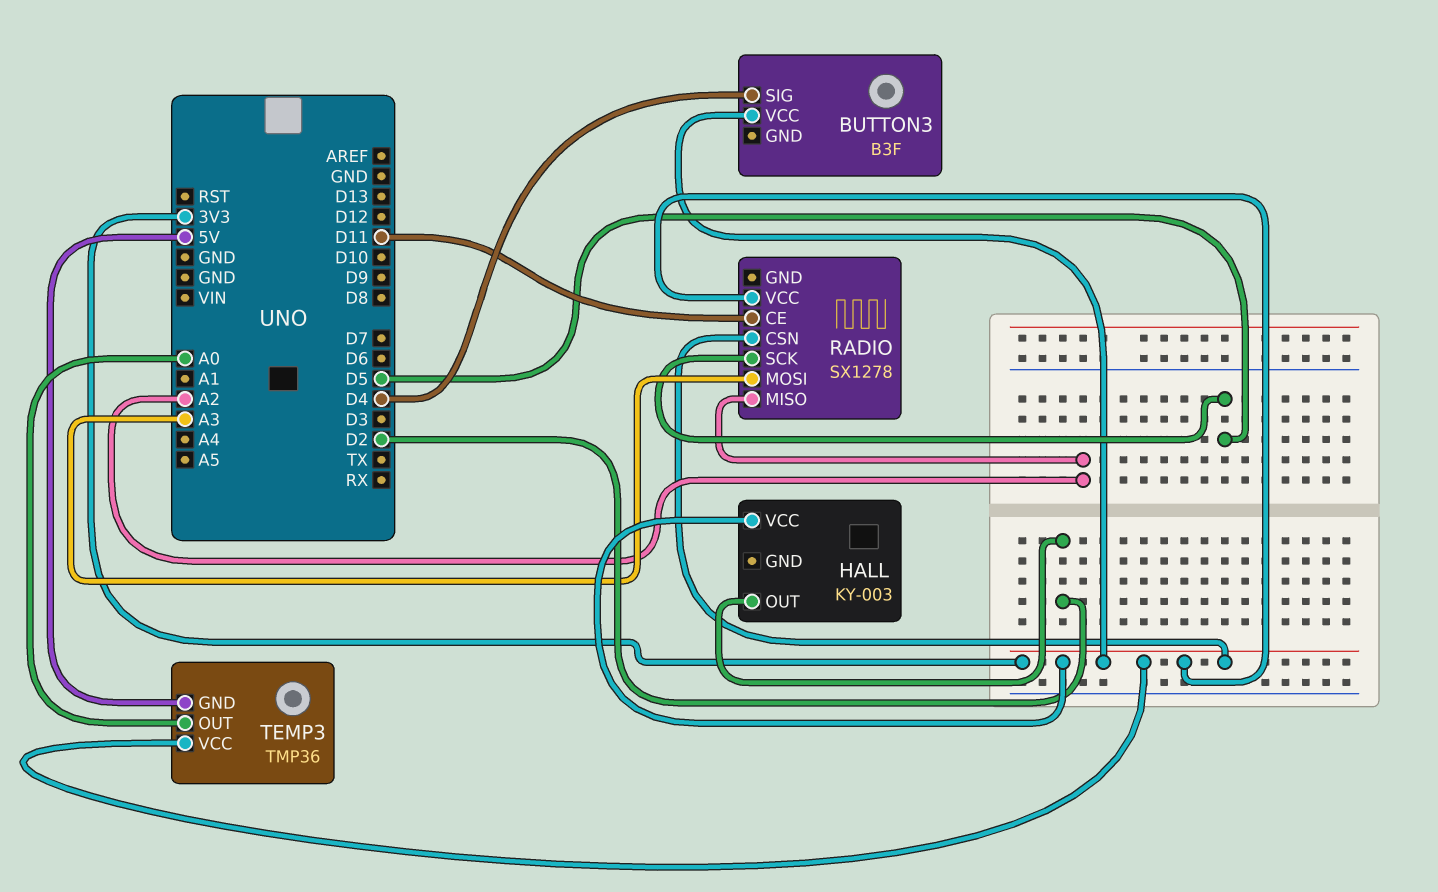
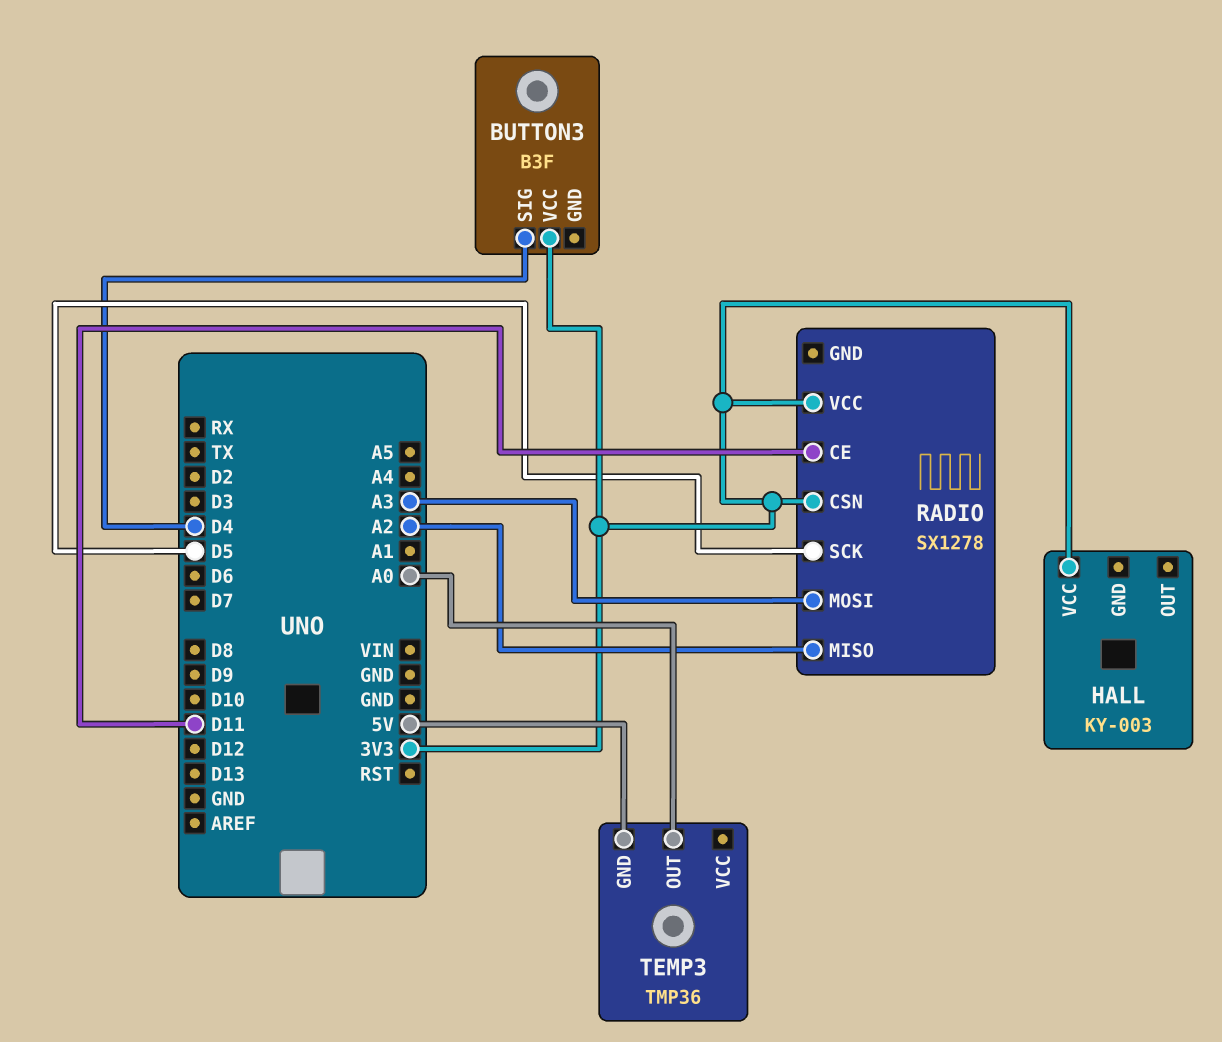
HALL pin OUT: D2 -> none
TEMP3 pin VCC: 3V3 -> none

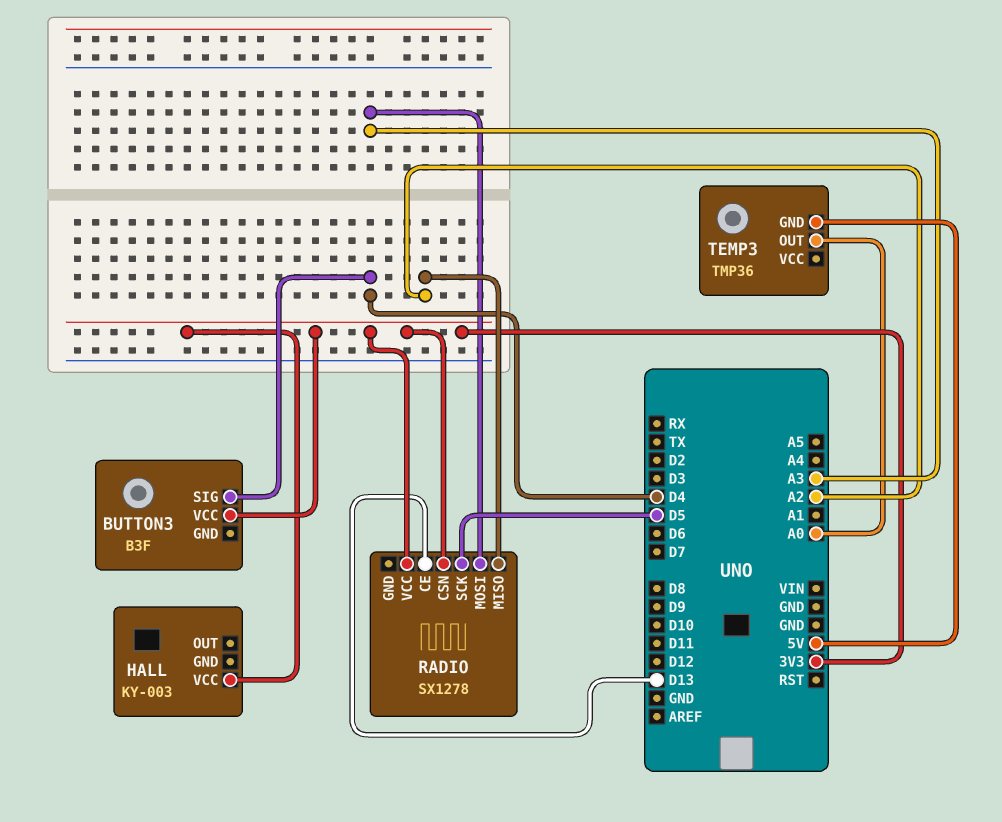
RADIO pin CE: D11 -> D13

